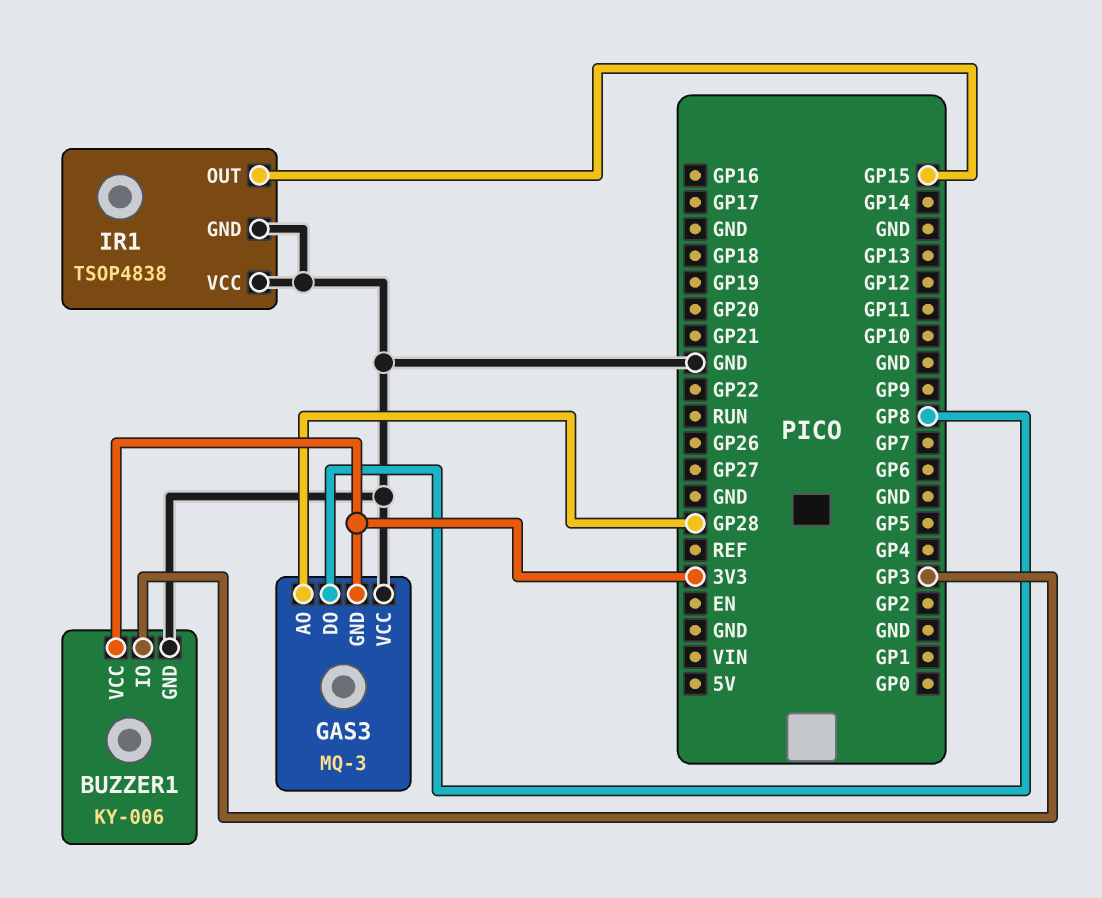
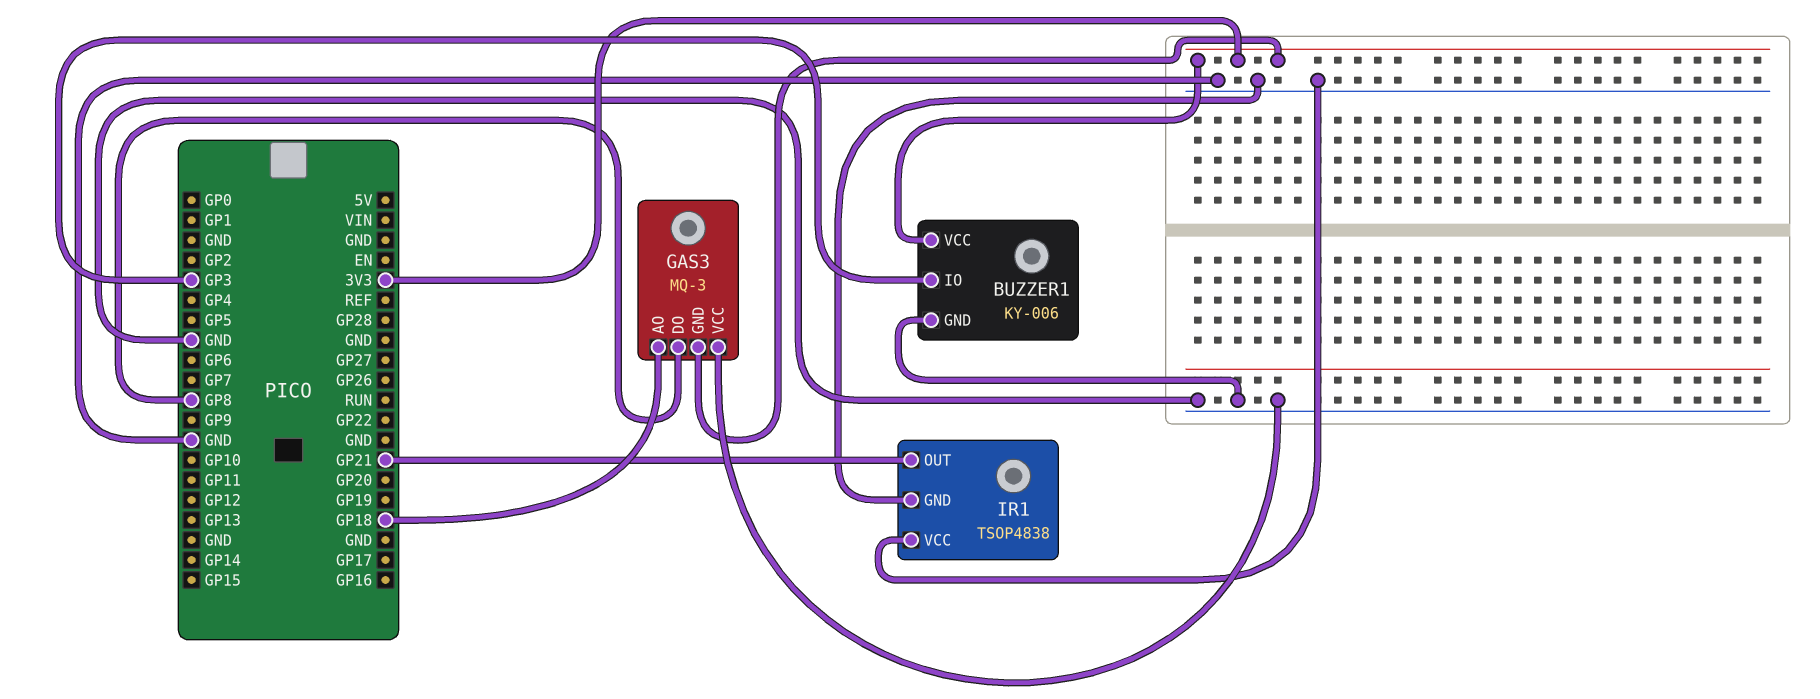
GAS3 pin AO: GP28 -> GP18
IR1 pin OUT: GP15 -> GP21

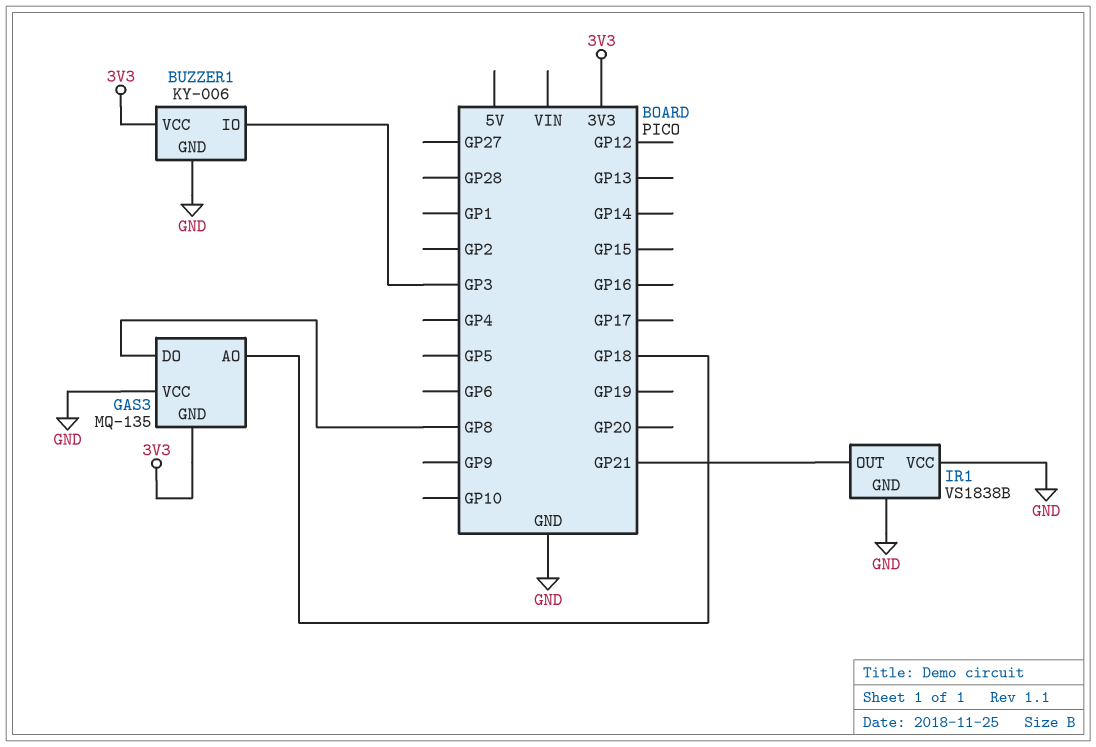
GAS3: MQ-3 -> MQ-135
IR1: TSOP4838 -> VS1838B

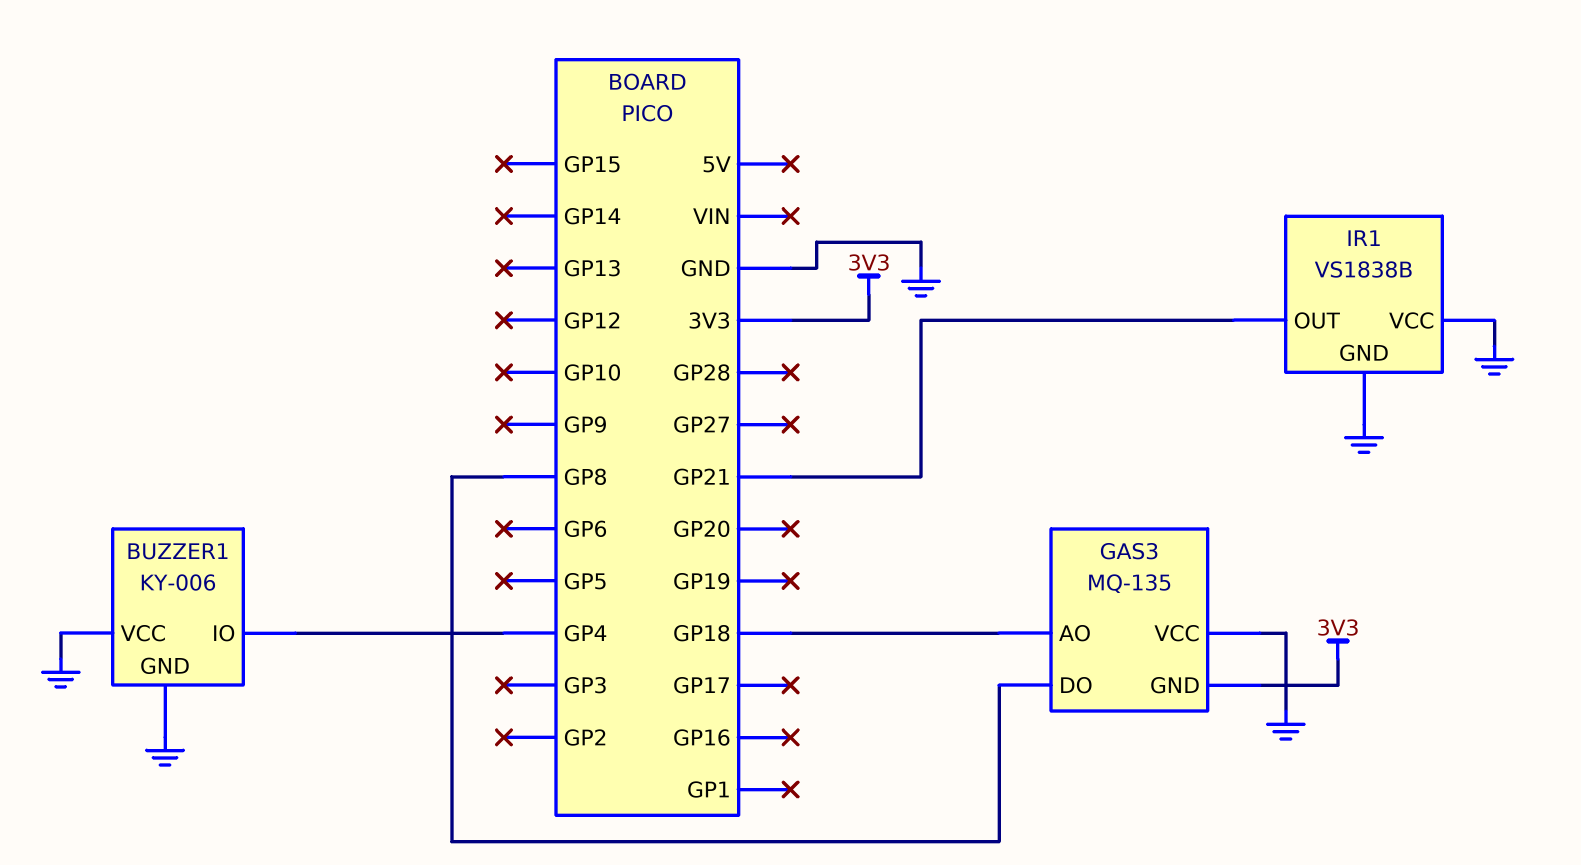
BUZZER1 pin IO: GP3 -> GP4
BUZZER1 pin VCC: 3V3 -> GND

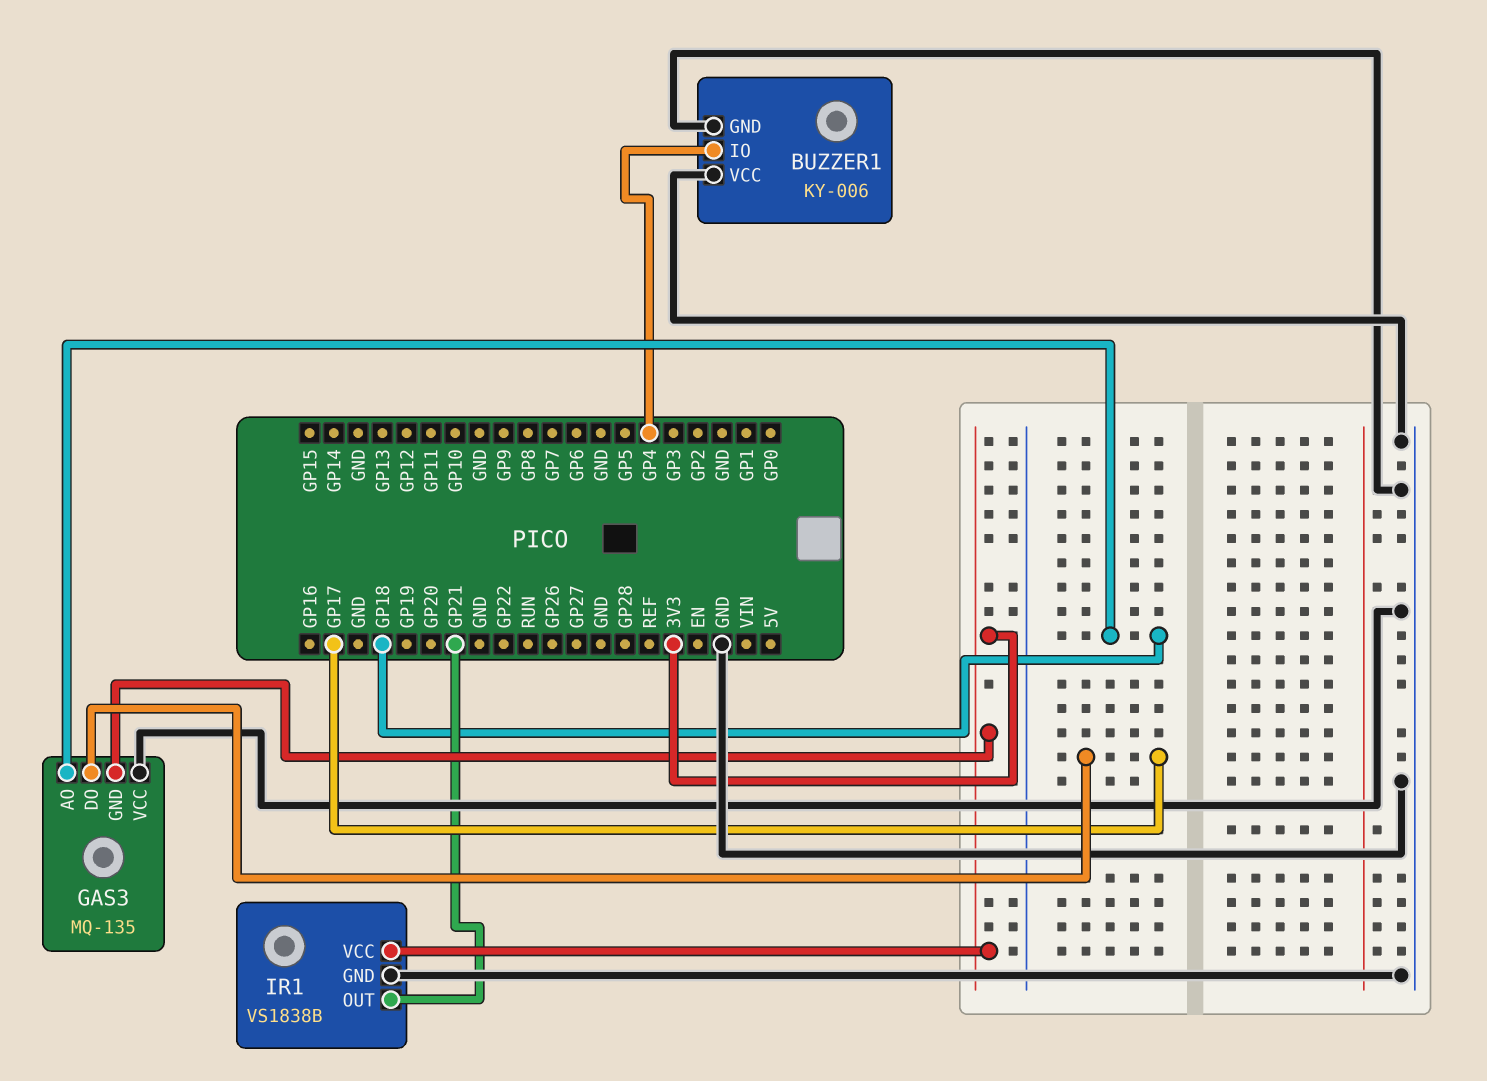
GAS3 pin DO: GP8 -> GP17
IR1 pin VCC: GND -> 3V3

